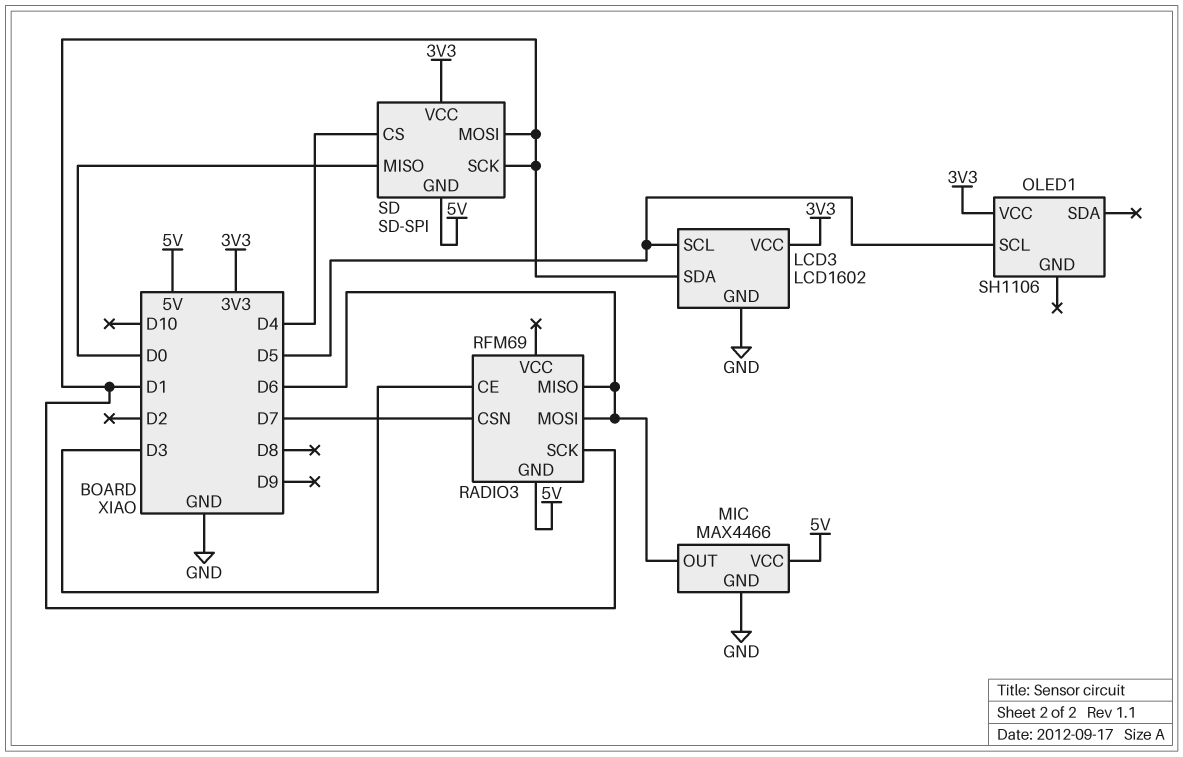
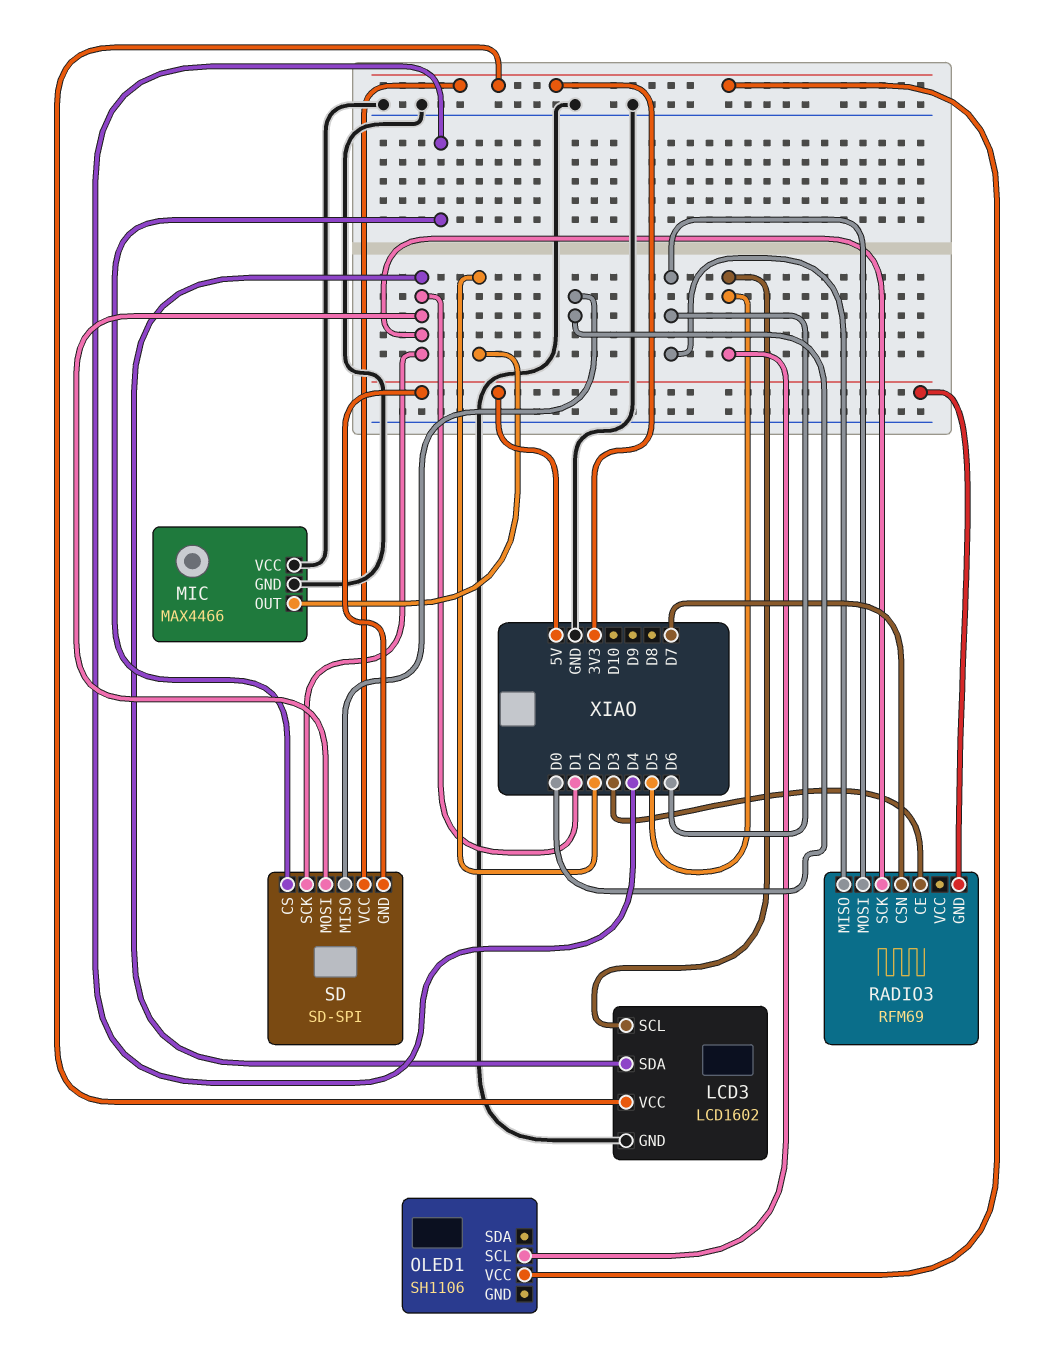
MIC pin OUT: D6 -> D2
MIC pin VCC: 5V -> GND

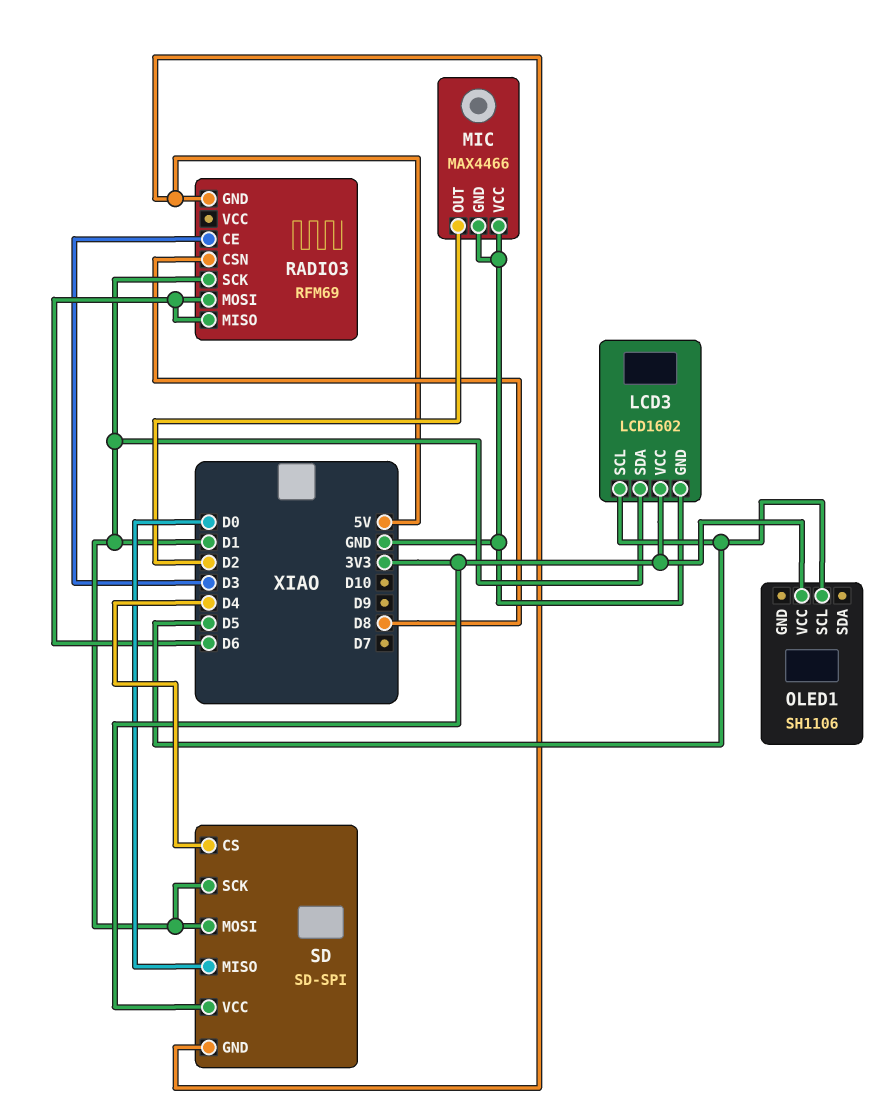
RADIO3 pin CSN: D7 -> D8

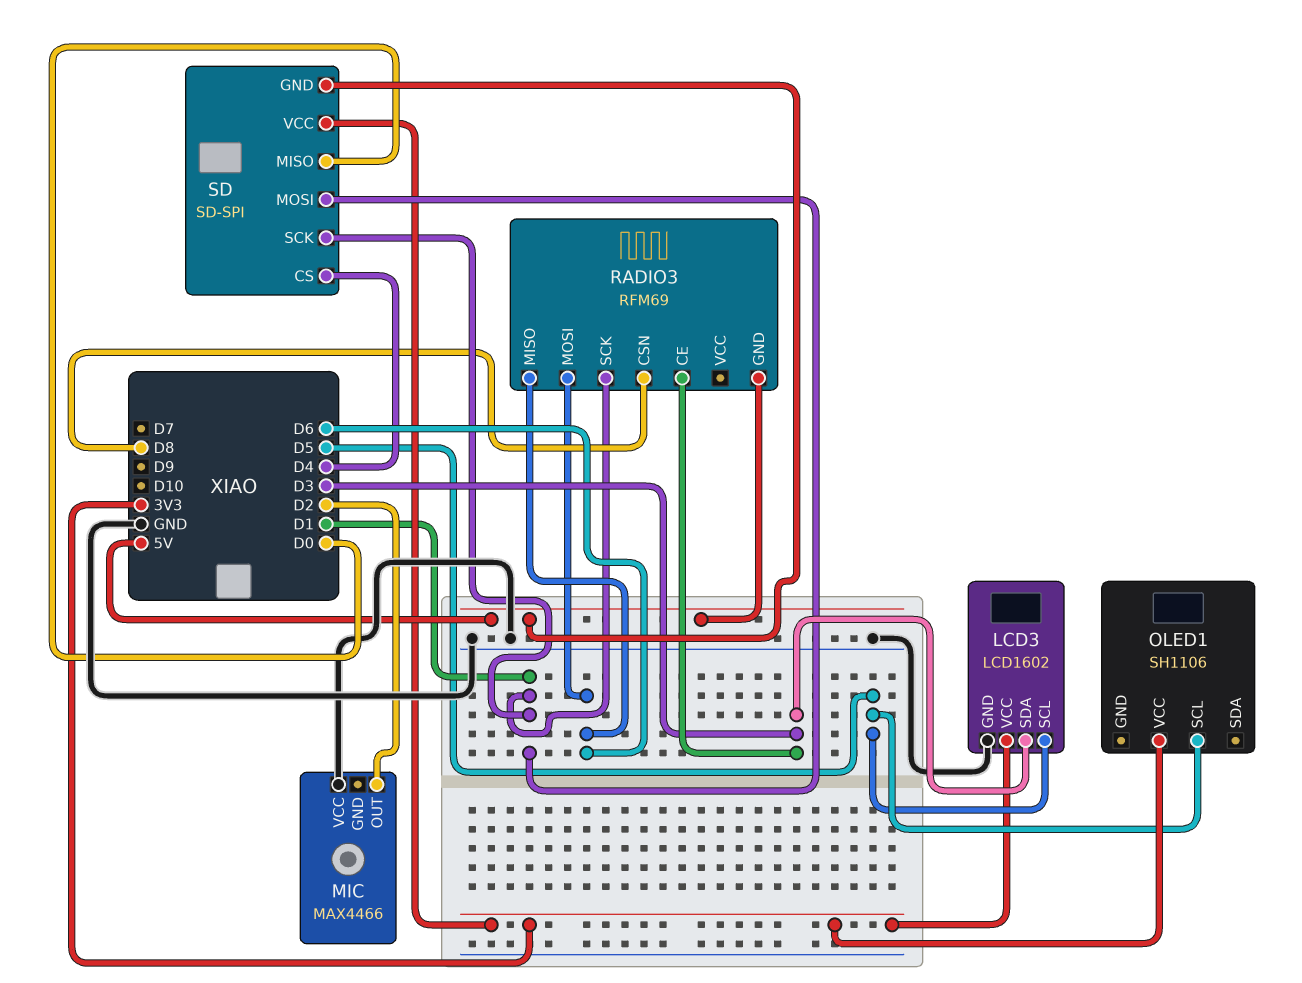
LCD3 pin SDA: D1 -> D3
MIC pin GND: GND -> none

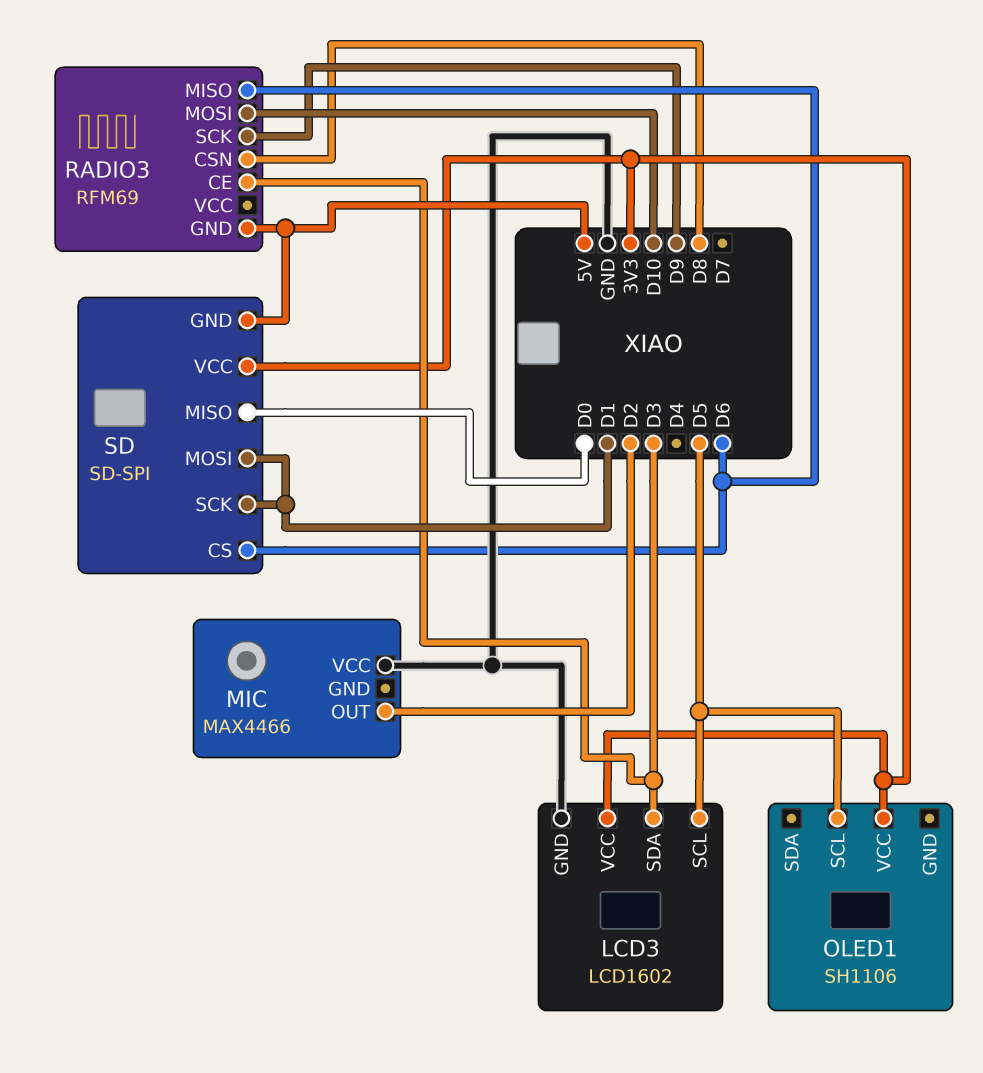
RADIO3 pin MOSI: D6 -> D10
RADIO3 pin SCK: D1 -> D9
SD pin CS: D4 -> D6

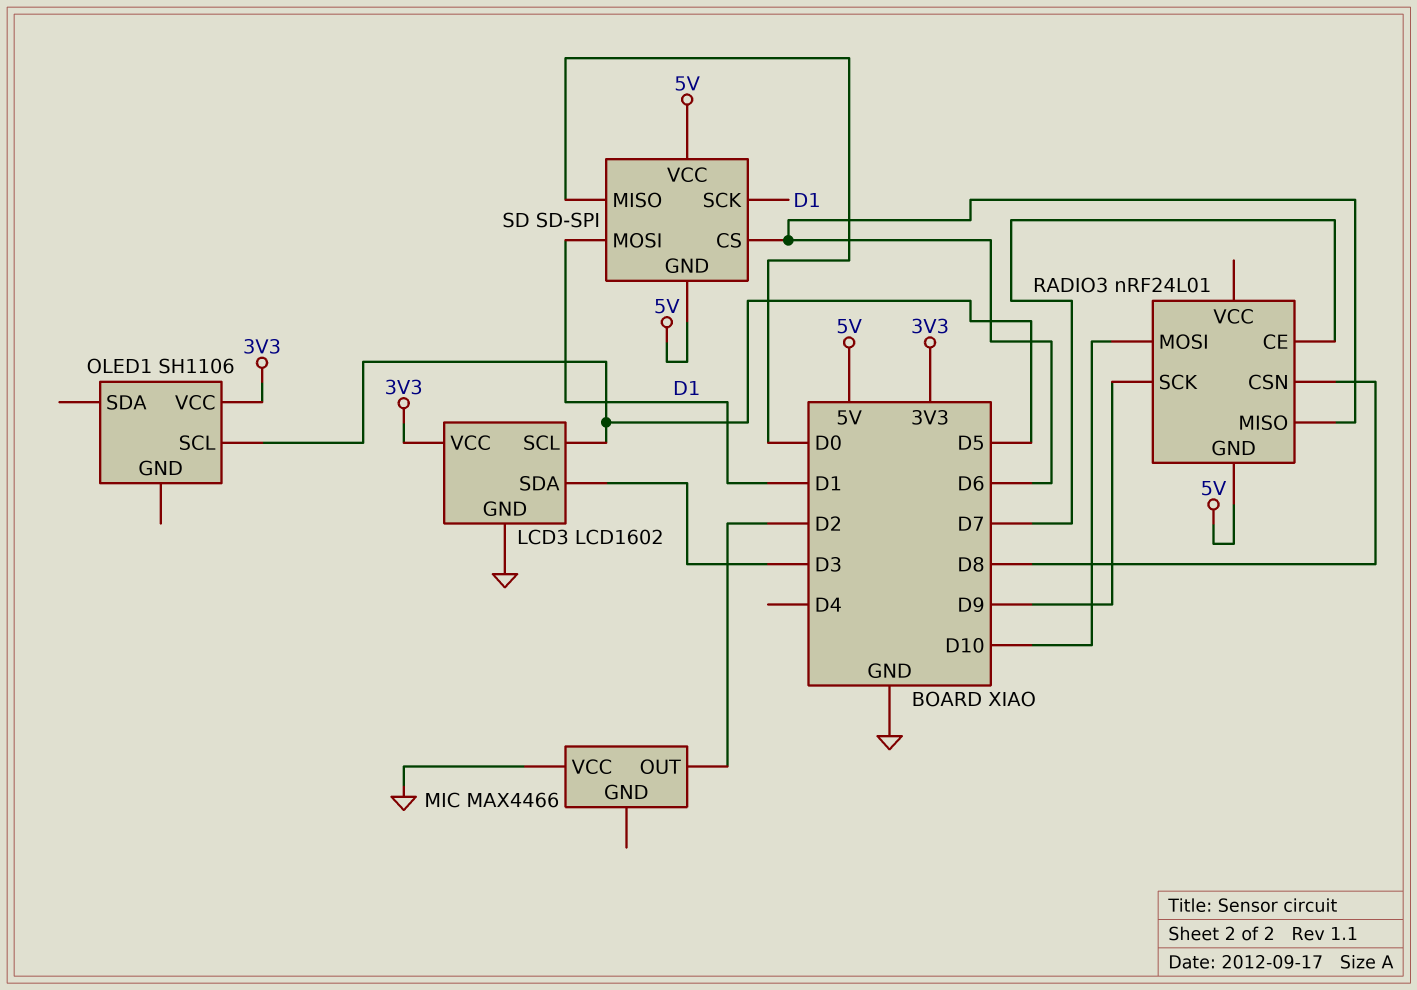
RADIO3: RFM69 -> nRF24L01
RADIO3 pin CE: D3 -> D7
SD pin VCC: 3V3 -> 5V

